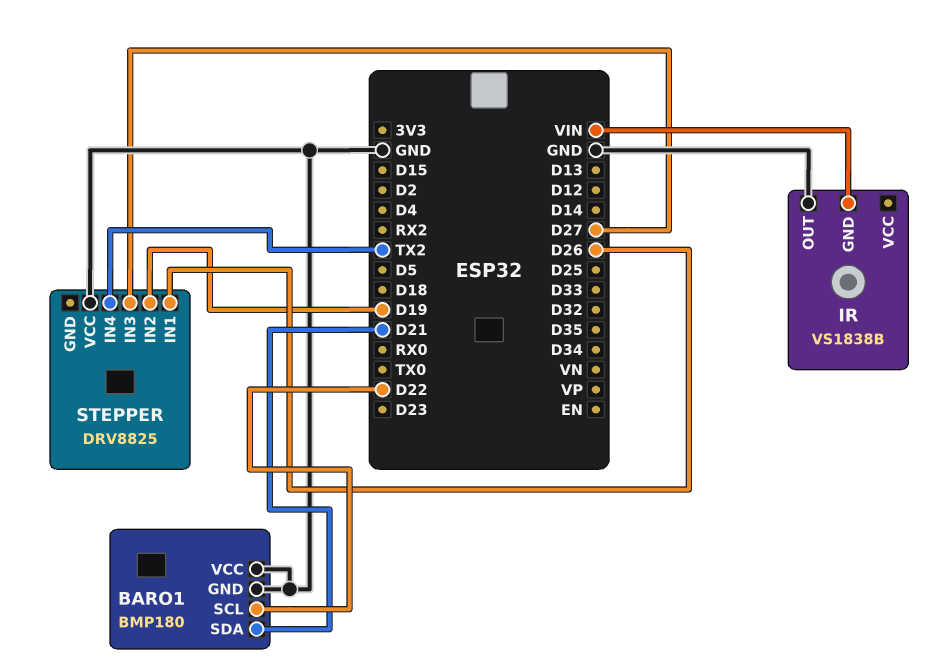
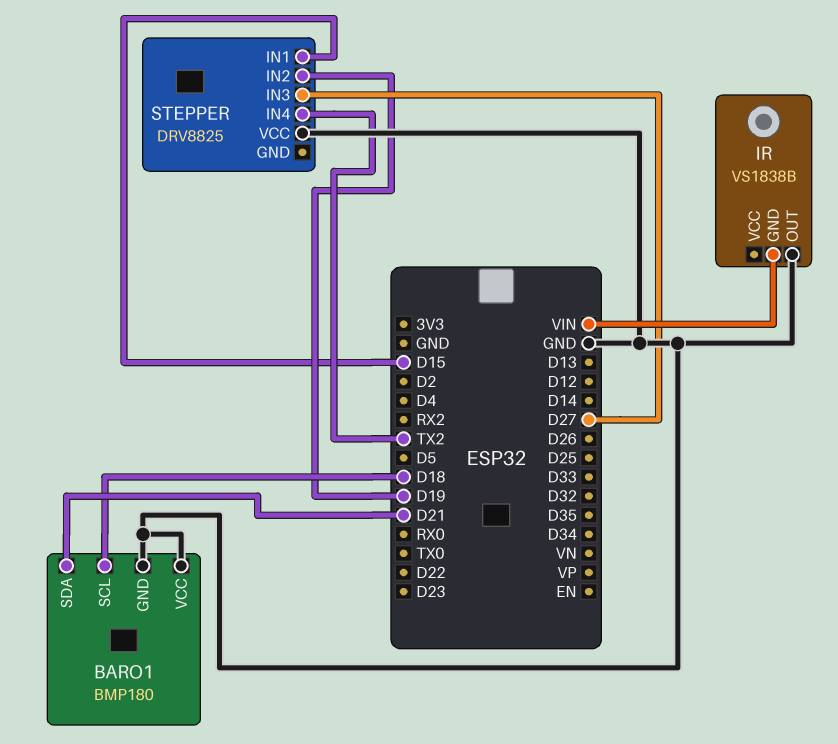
BARO1 pin SCL: D22 -> D18
STEPPER pin IN1: D26 -> D15

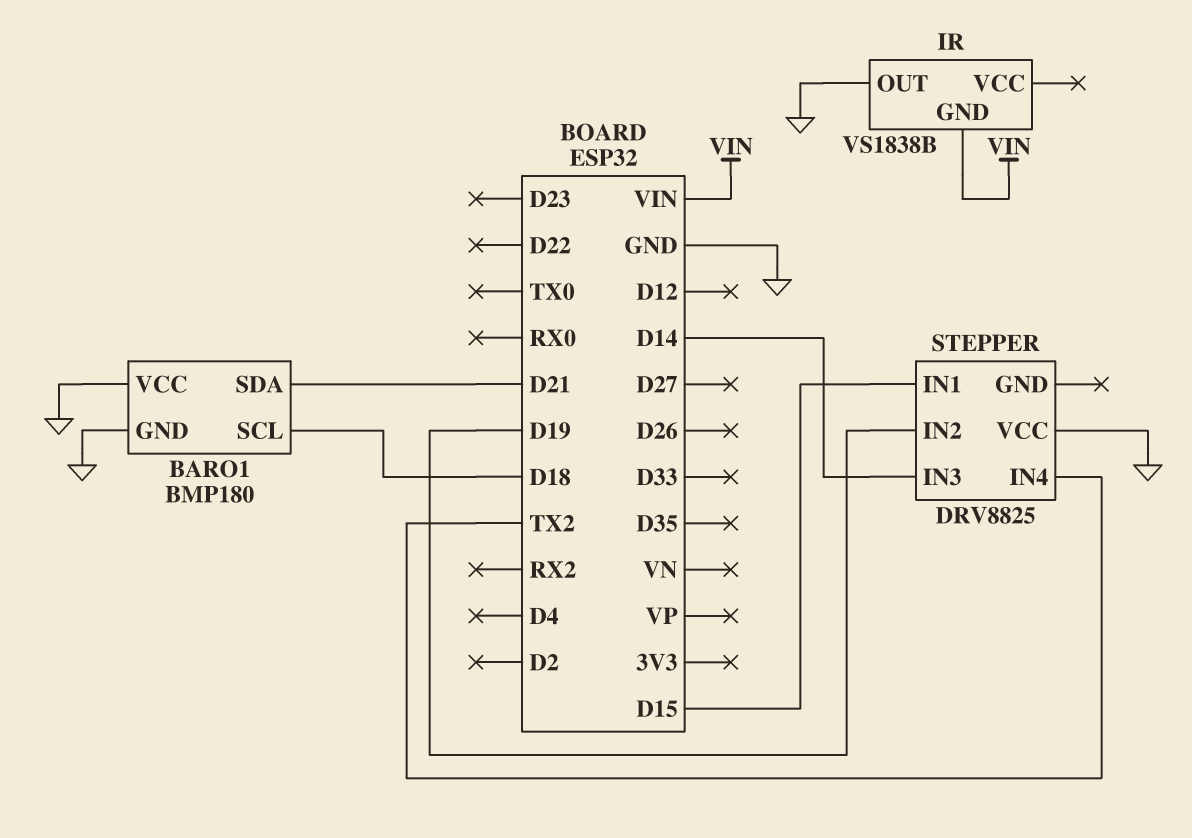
STEPPER pin IN3: D27 -> D14

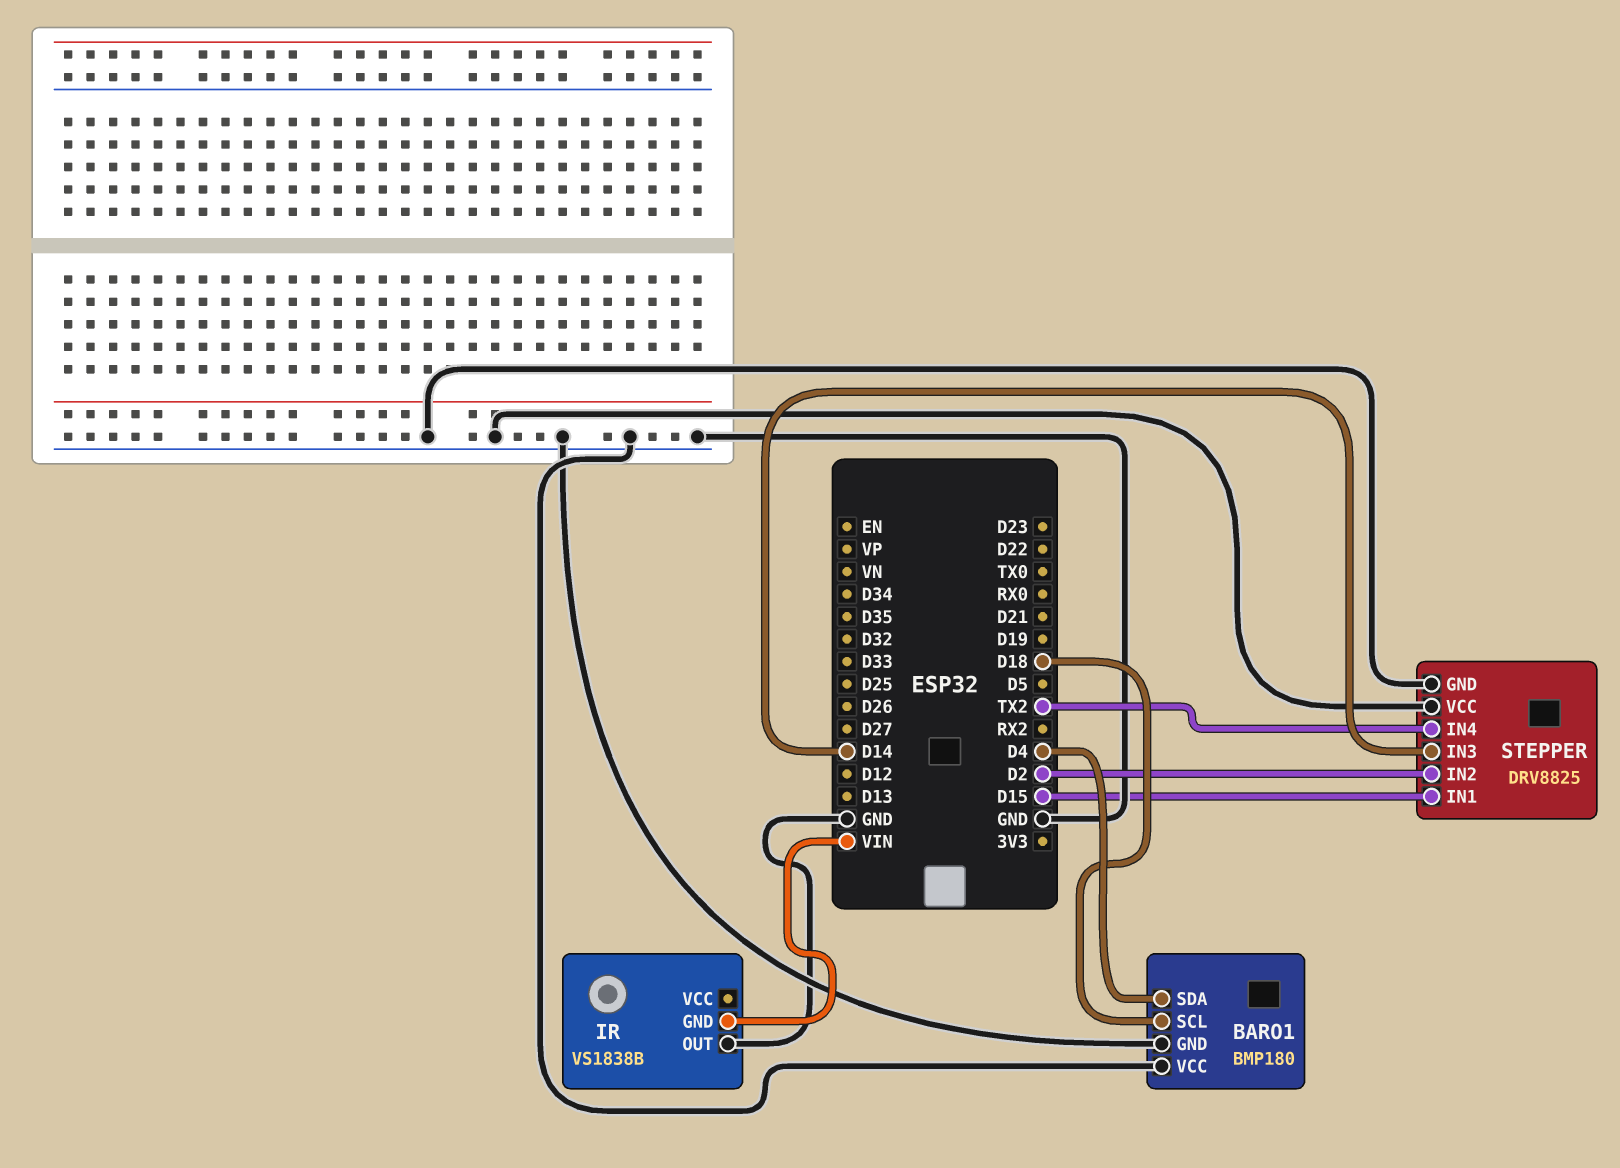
BARO1 pin SDA: D21 -> D4
STEPPER pin GND: none -> GND
STEPPER pin IN2: D19 -> D2

